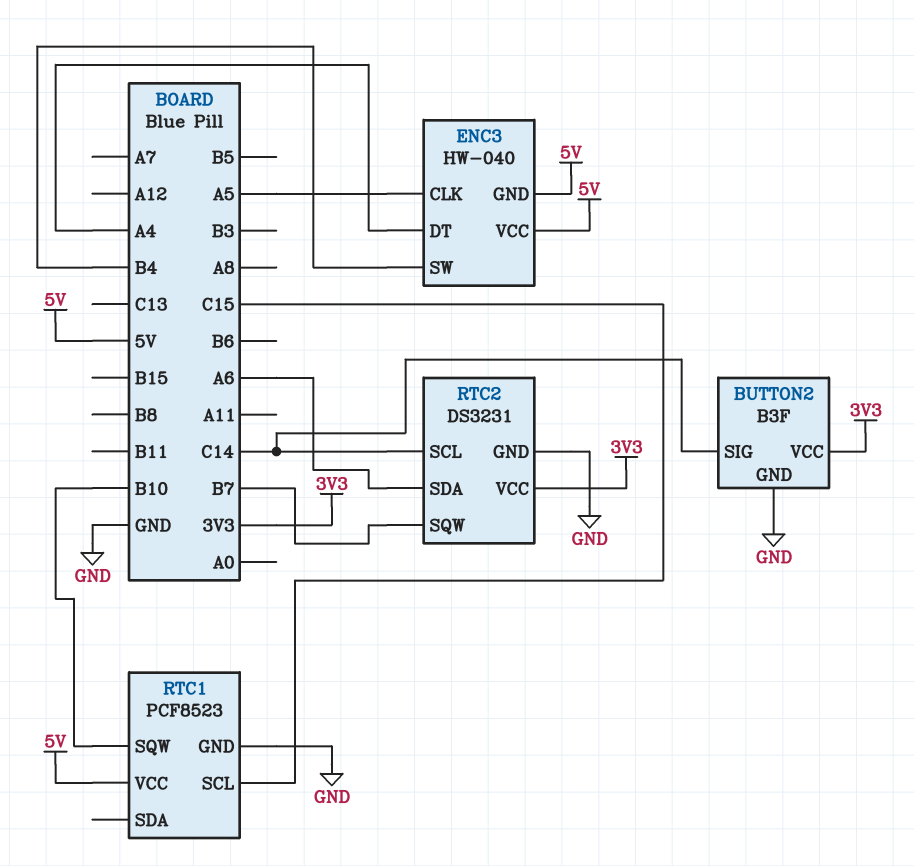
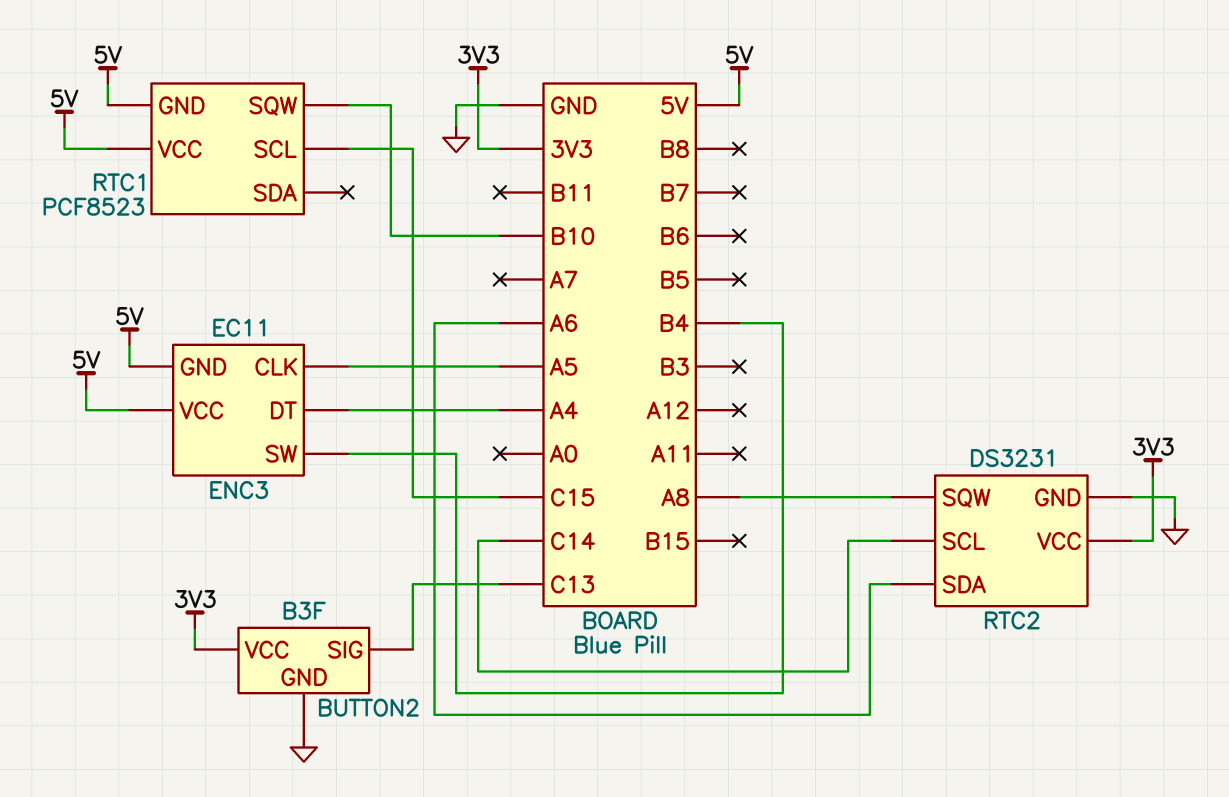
BUTTON2 pin SIG: C14 -> C13
ENC3: HW-040 -> EC11
RTC1 pin GND: GND -> 5V
RTC2 pin SQW: B7 -> A8

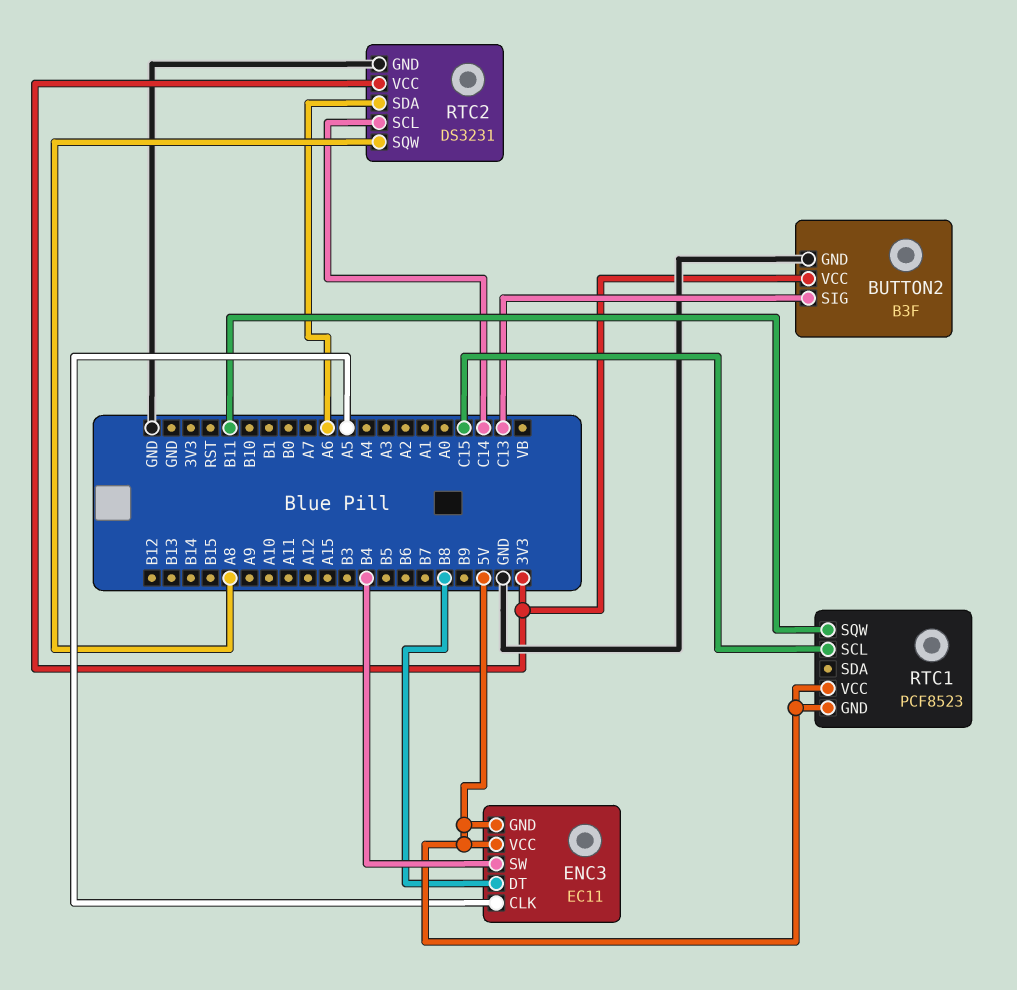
ENC3 pin DT: A4 -> B8
RTC1 pin SQW: B10 -> B11

